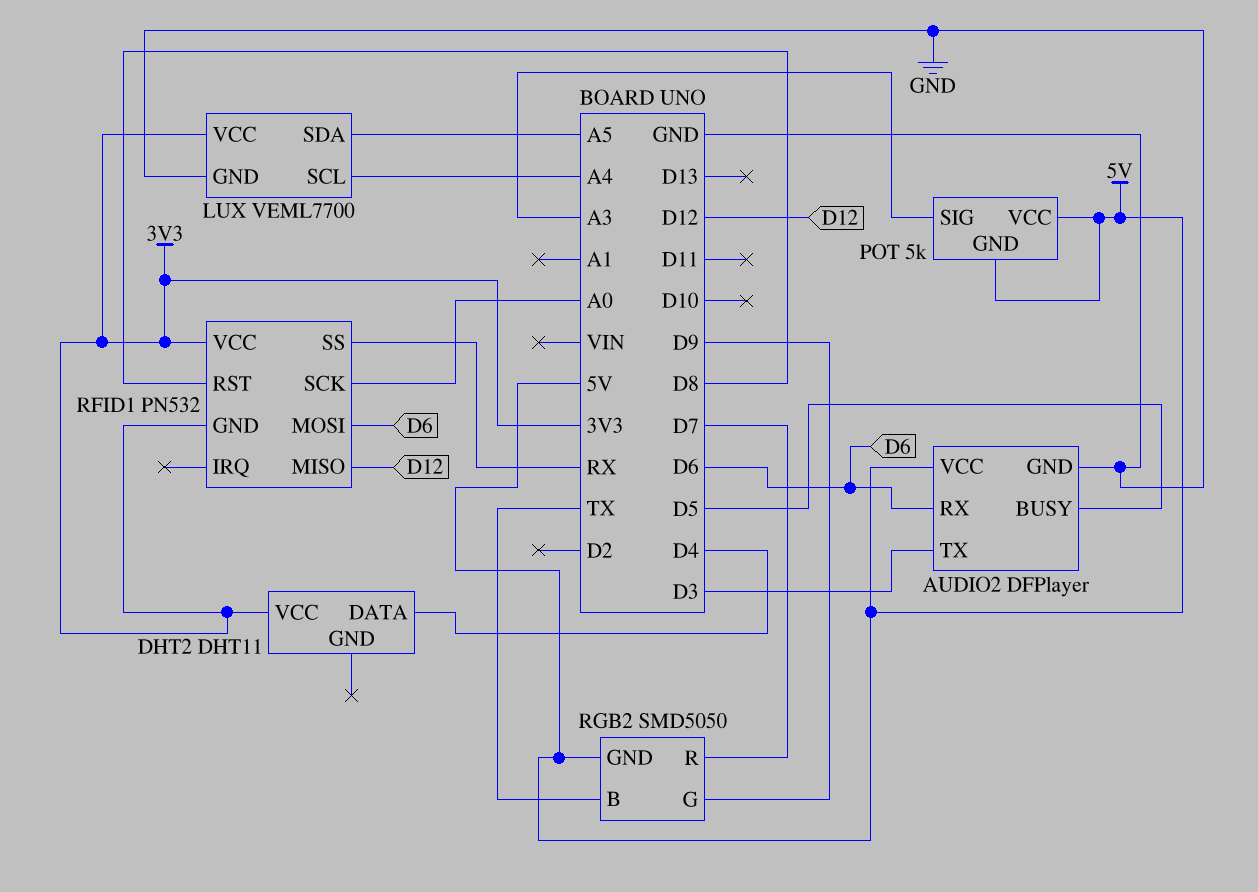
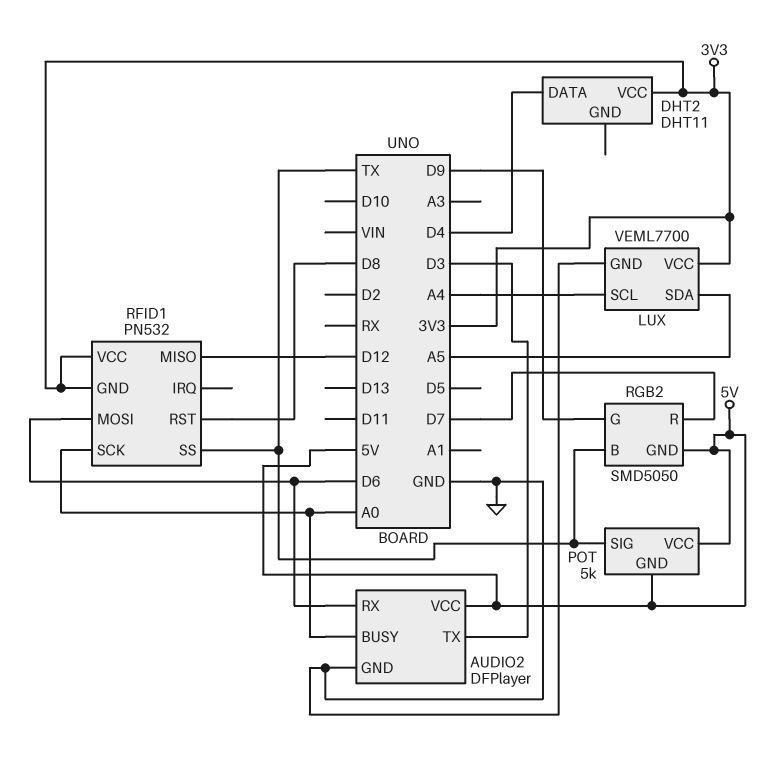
AUDIO2 pin BUSY: D5 -> A0
POT pin SIG: A3 -> TX
RFID1 pin SS: RX -> TX

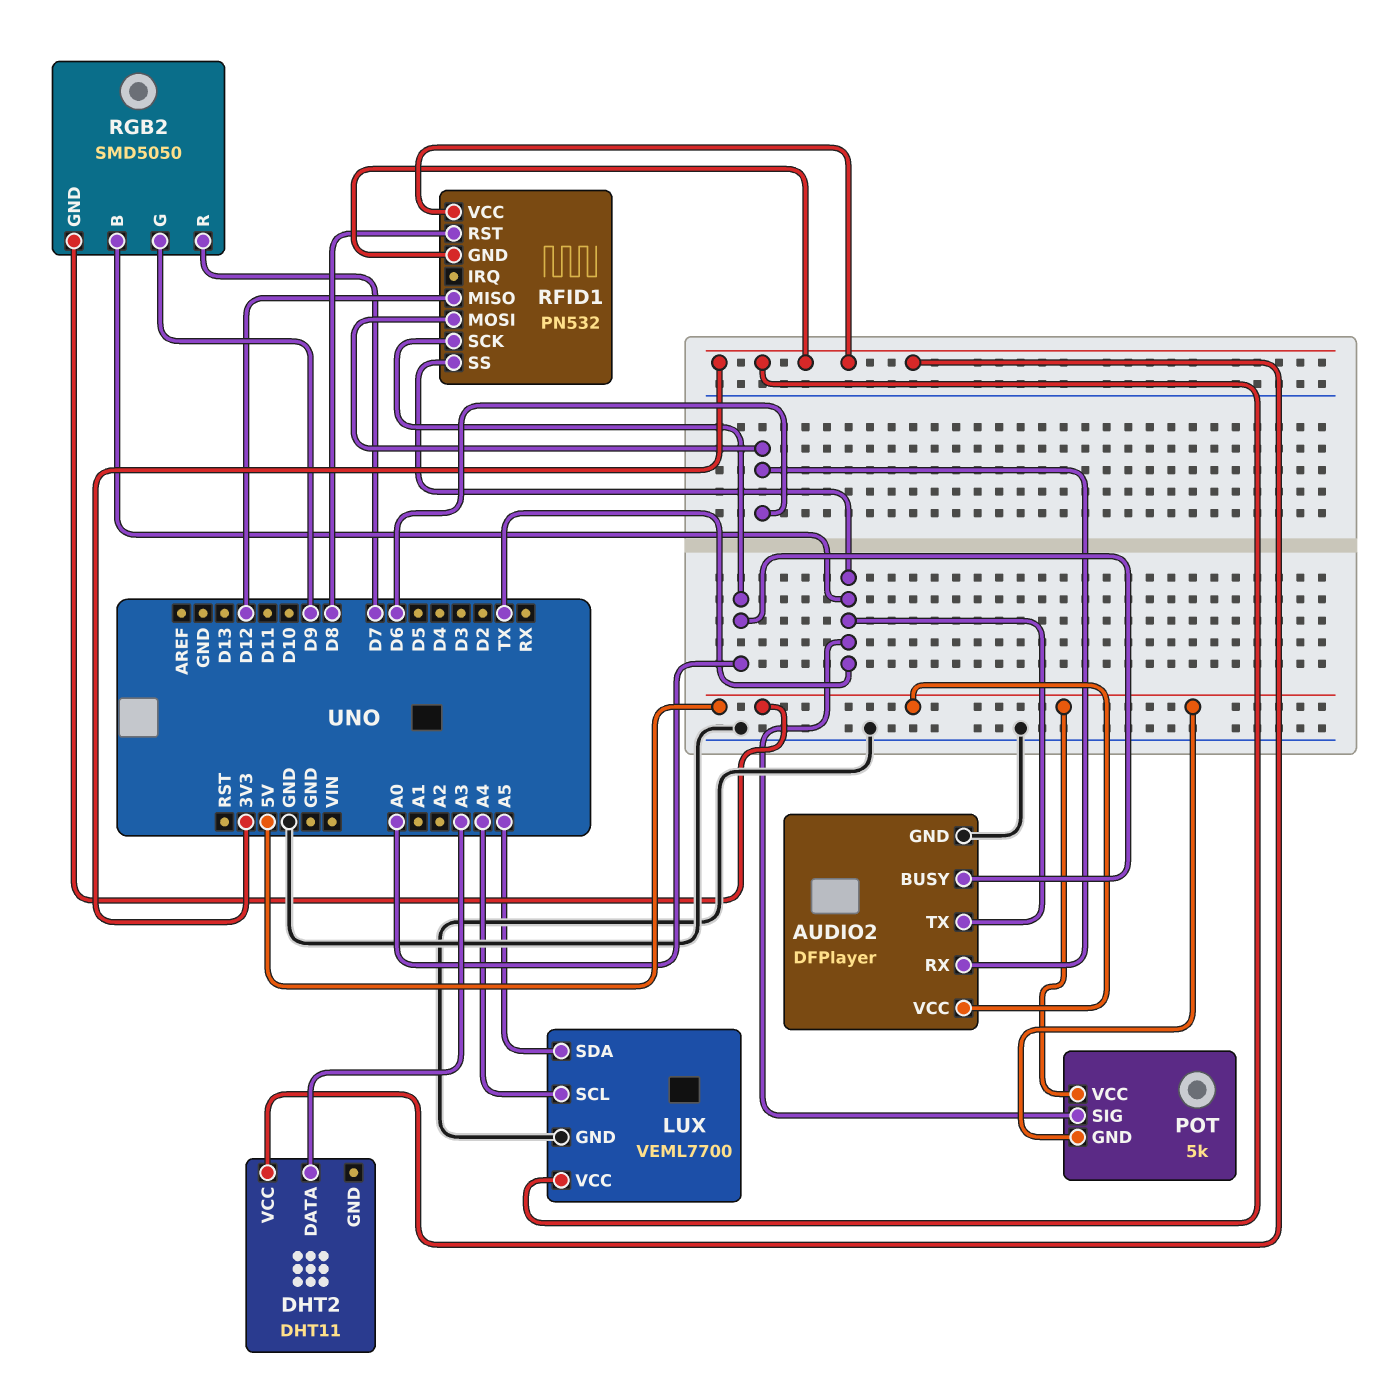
AUDIO2 pin TX: D3 -> TX
DHT2 pin DATA: D4 -> A3

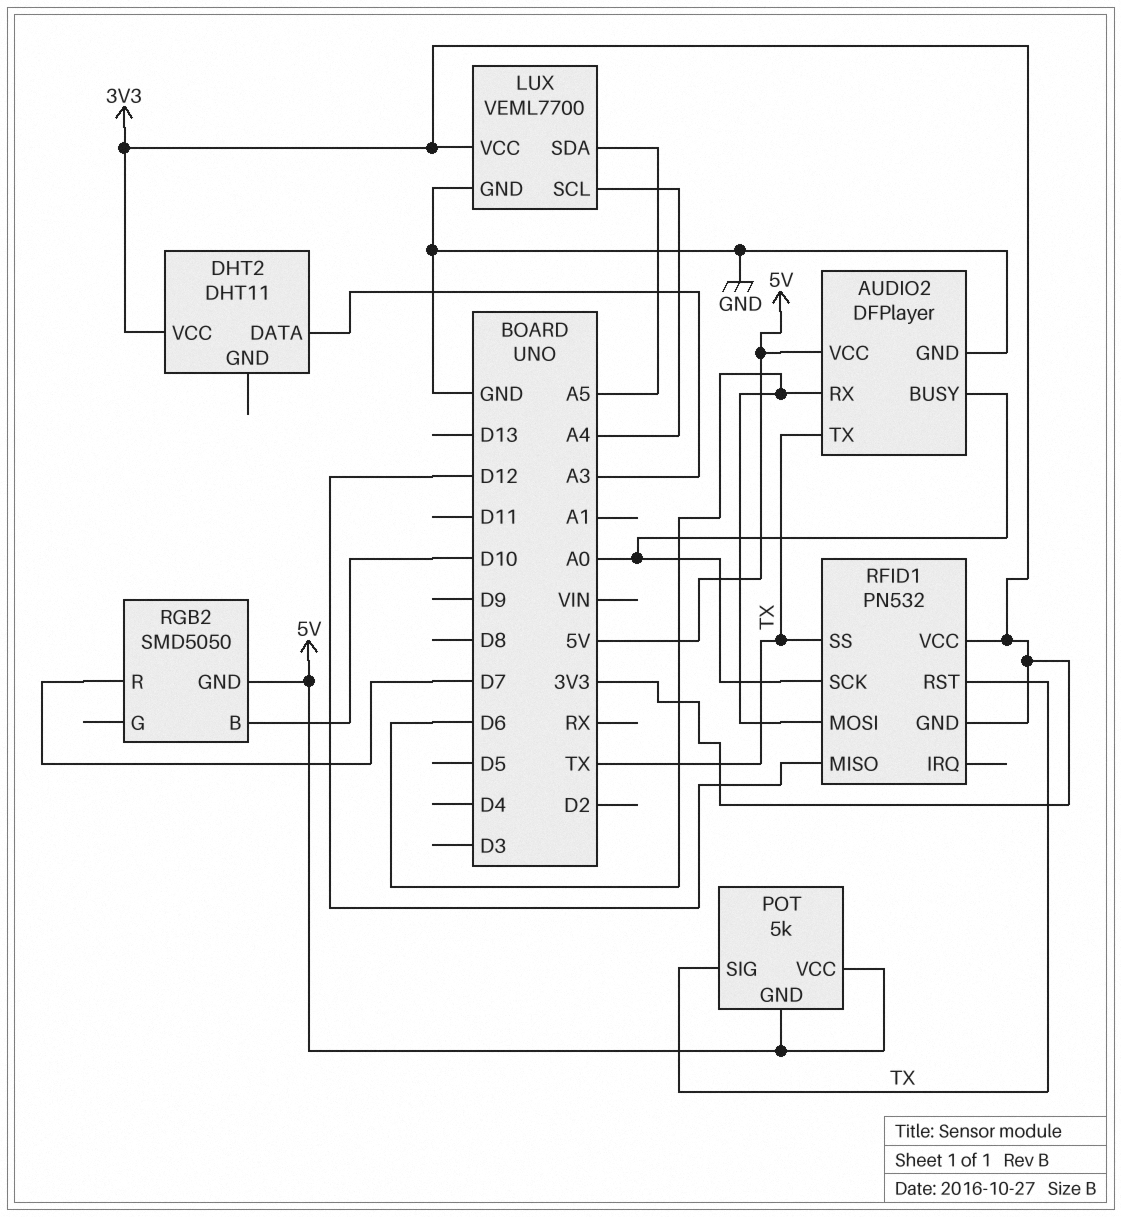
RFID1 pin RST: D8 -> TX
RGB2 pin B: TX -> D10
RGB2 pin G: D9 -> none

